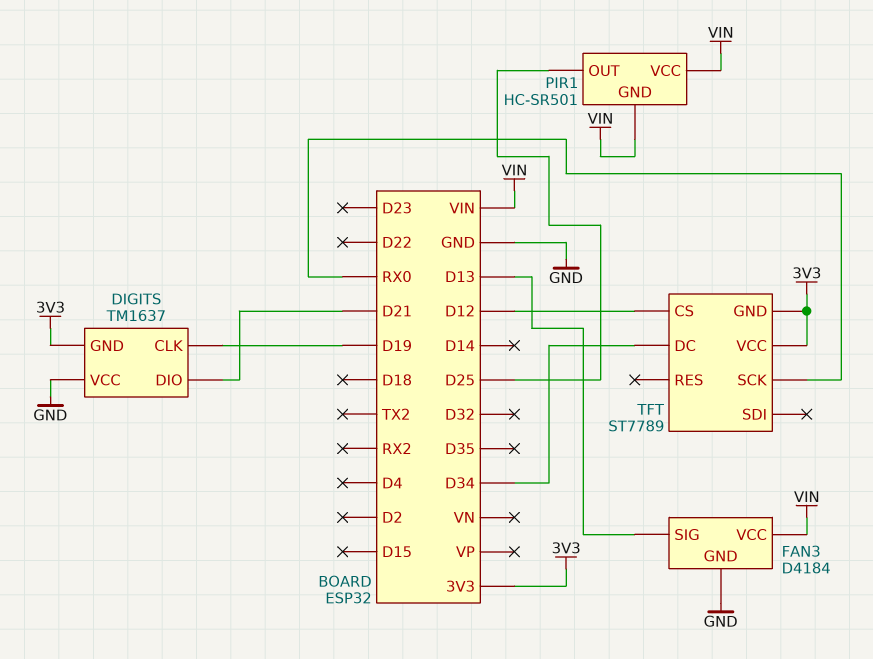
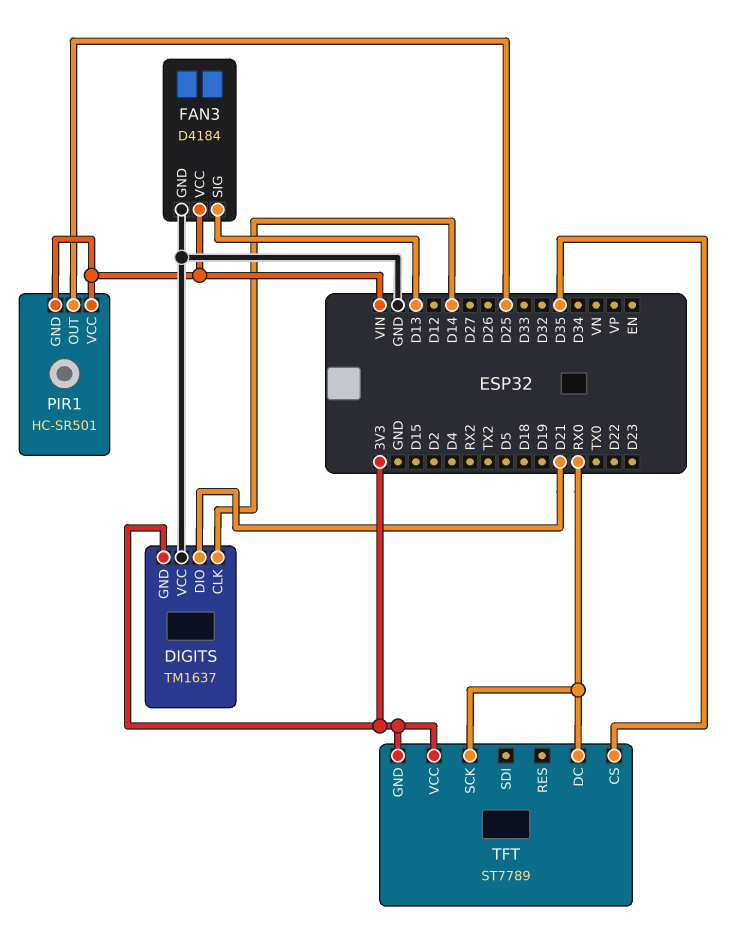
DIGITS pin CLK: D19 -> D14
TFT pin CS: D12 -> D35
TFT pin DC: D34 -> RX0

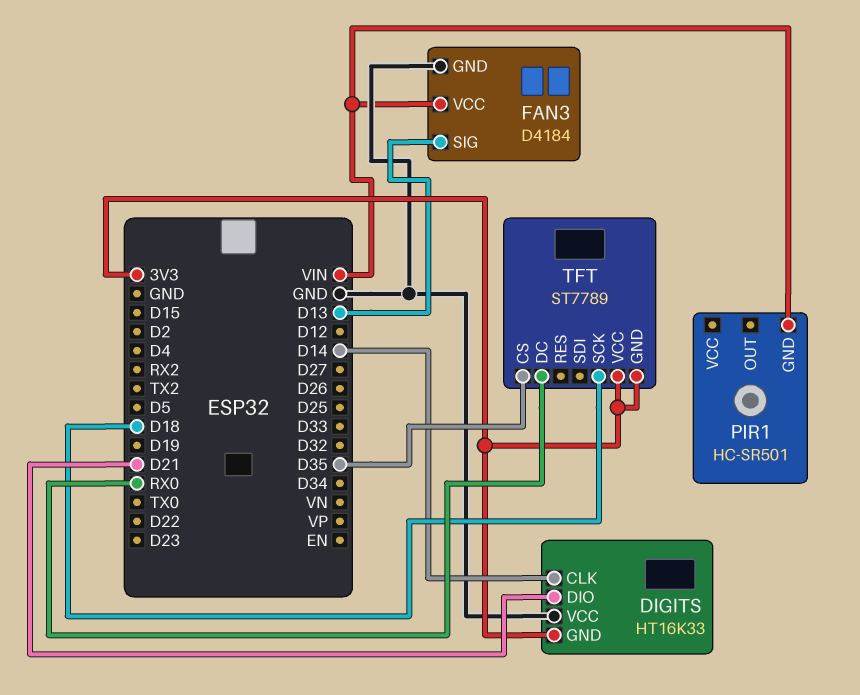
DIGITS: TM1637 -> HT16K33
PIR1 pin OUT: D25 -> none
PIR1 pin VCC: VIN -> none
TFT pin SCK: RX0 -> D18

